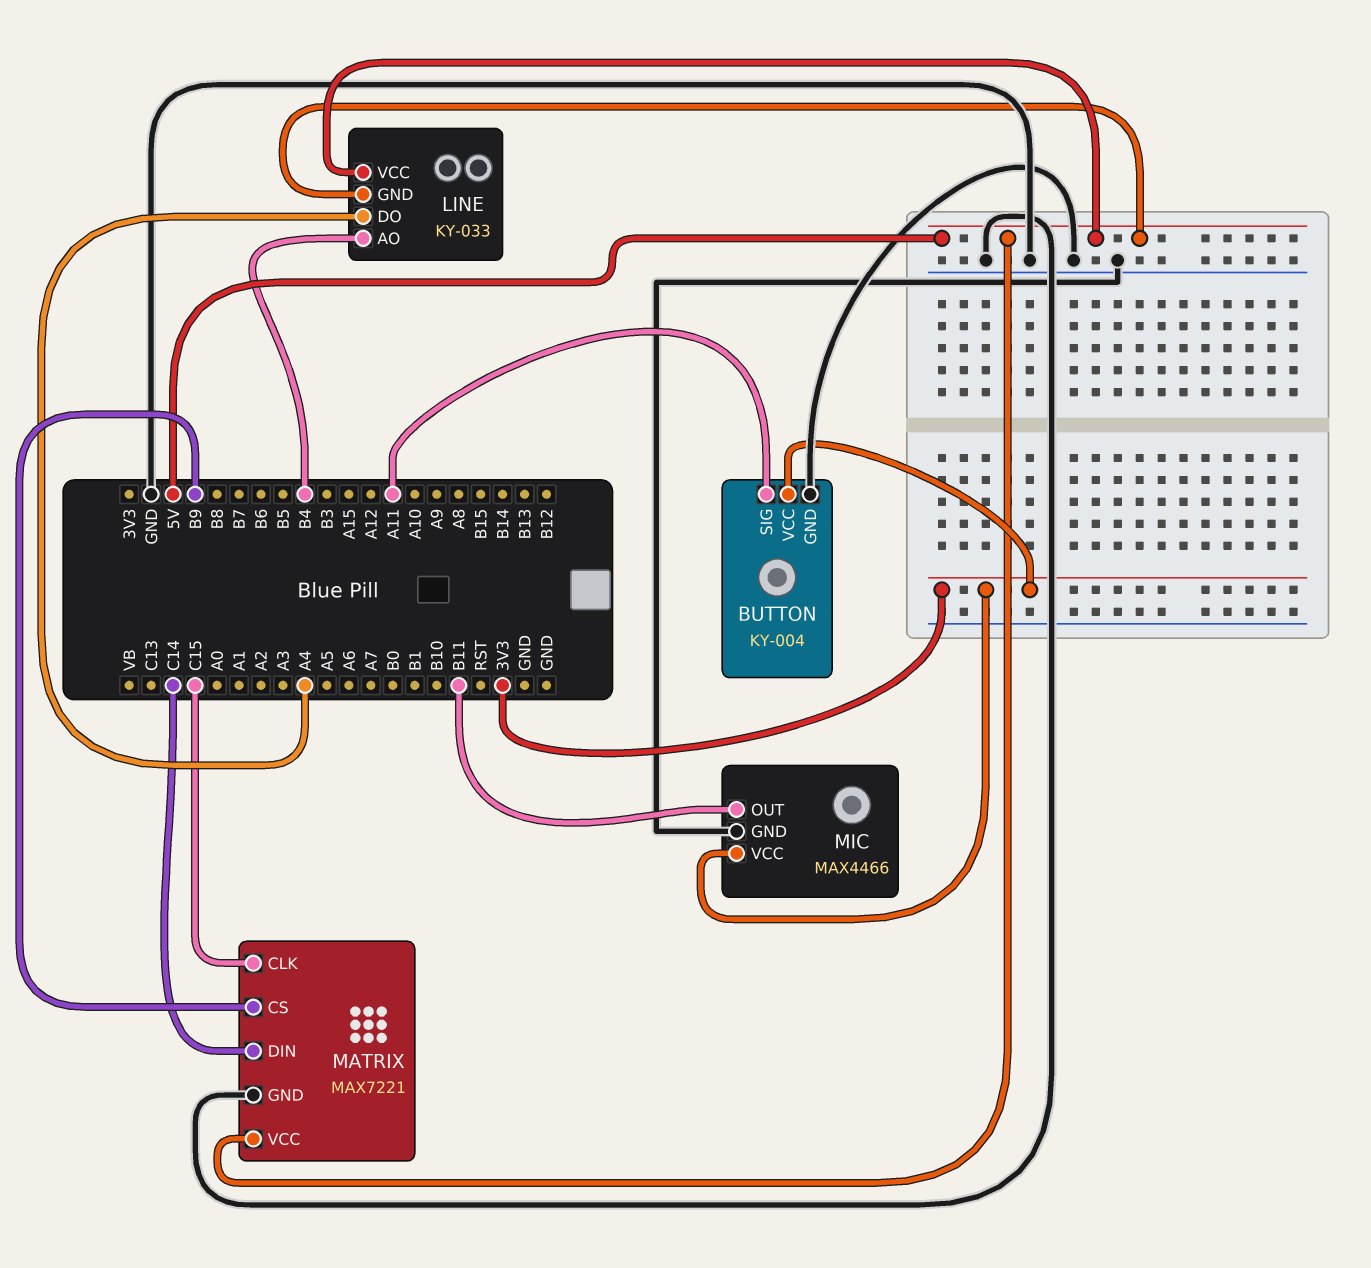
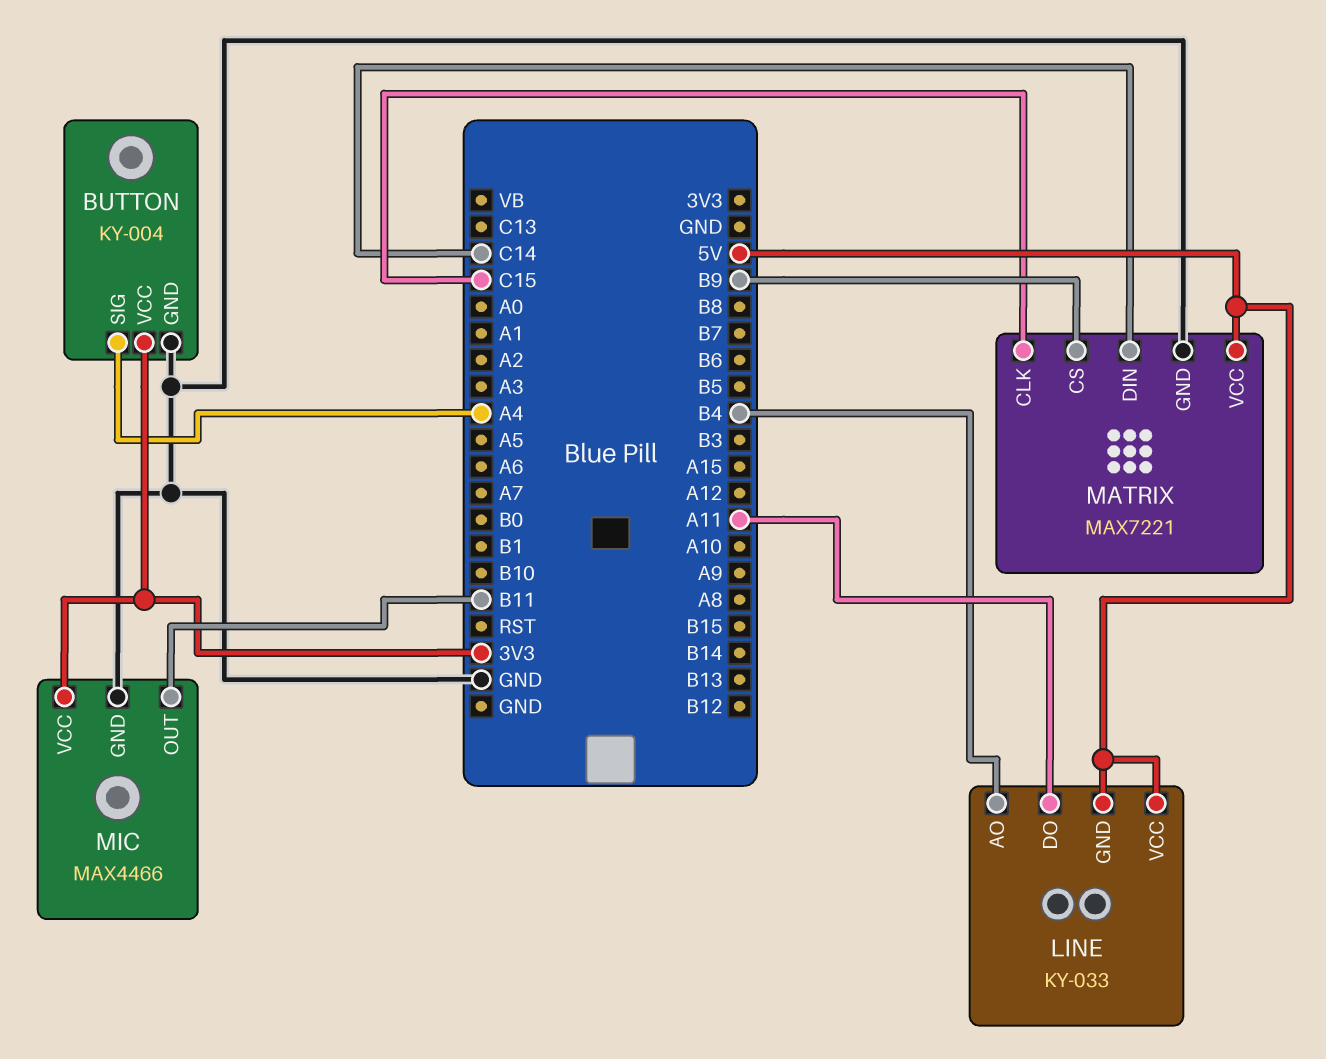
BUTTON pin SIG: A11 -> A4
LINE pin DO: A4 -> A11

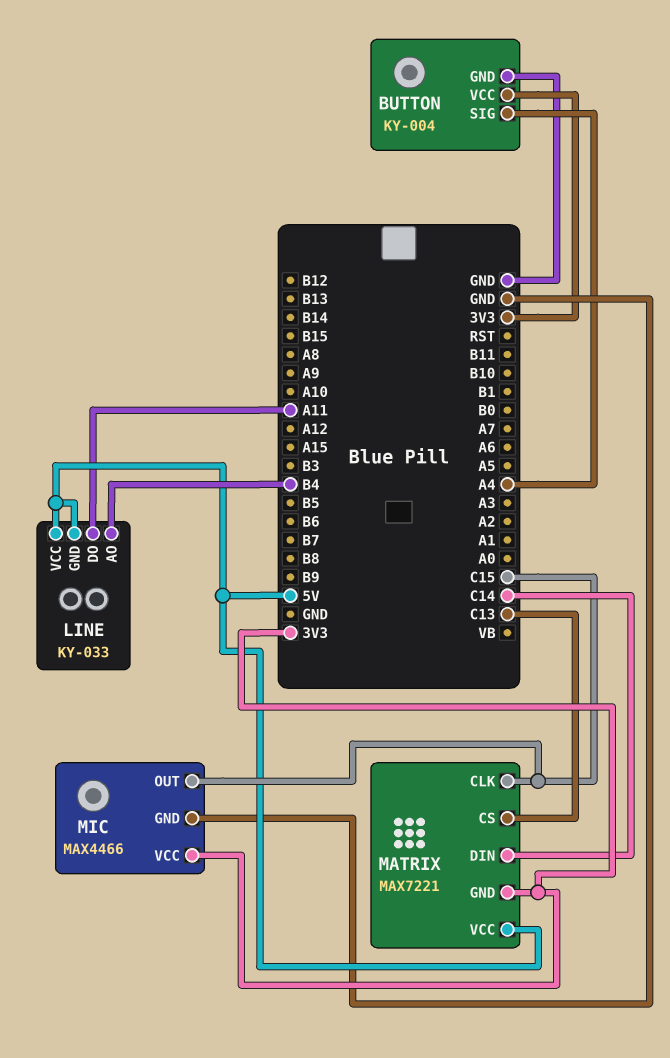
MATRIX pin CS: B9 -> C13
MATRIX pin GND: GND -> 3V3
MIC pin OUT: B11 -> C15

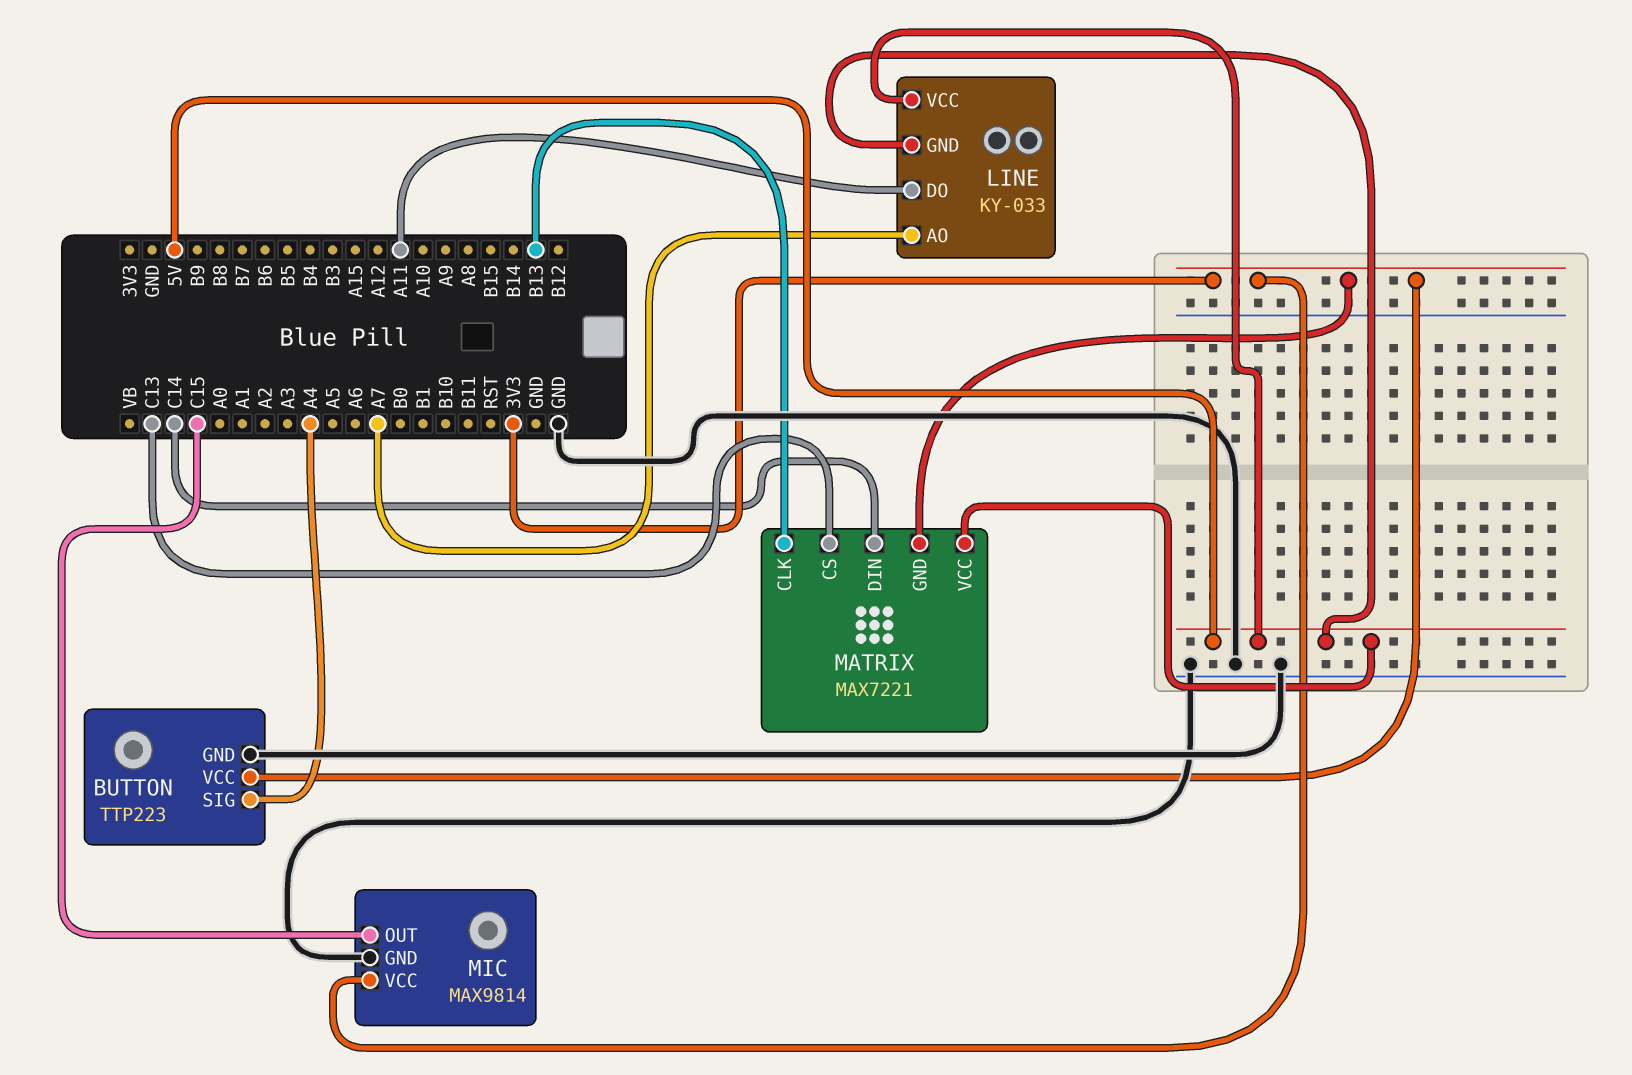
BUTTON: KY-004 -> TTP223
LINE pin AO: B4 -> A7
MATRIX pin CLK: C15 -> B13
MIC: MAX4466 -> MAX9814

